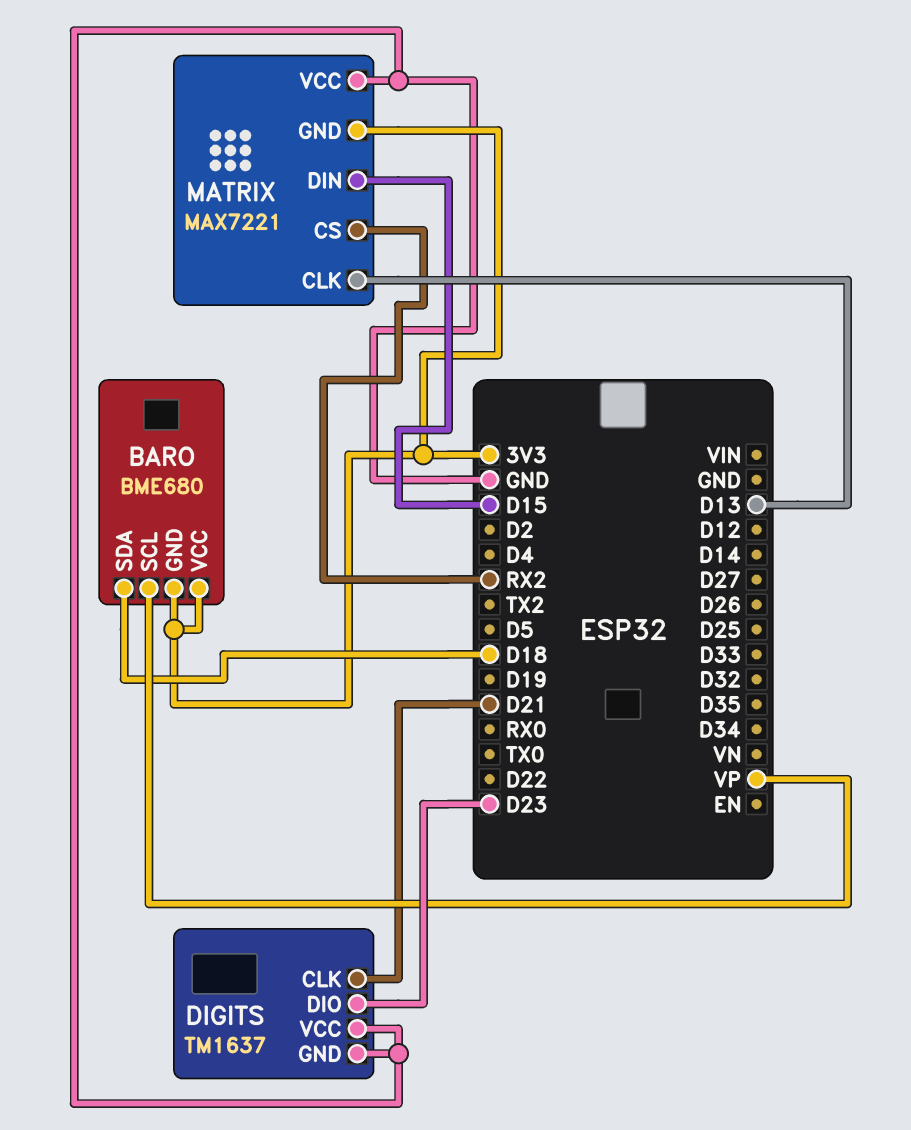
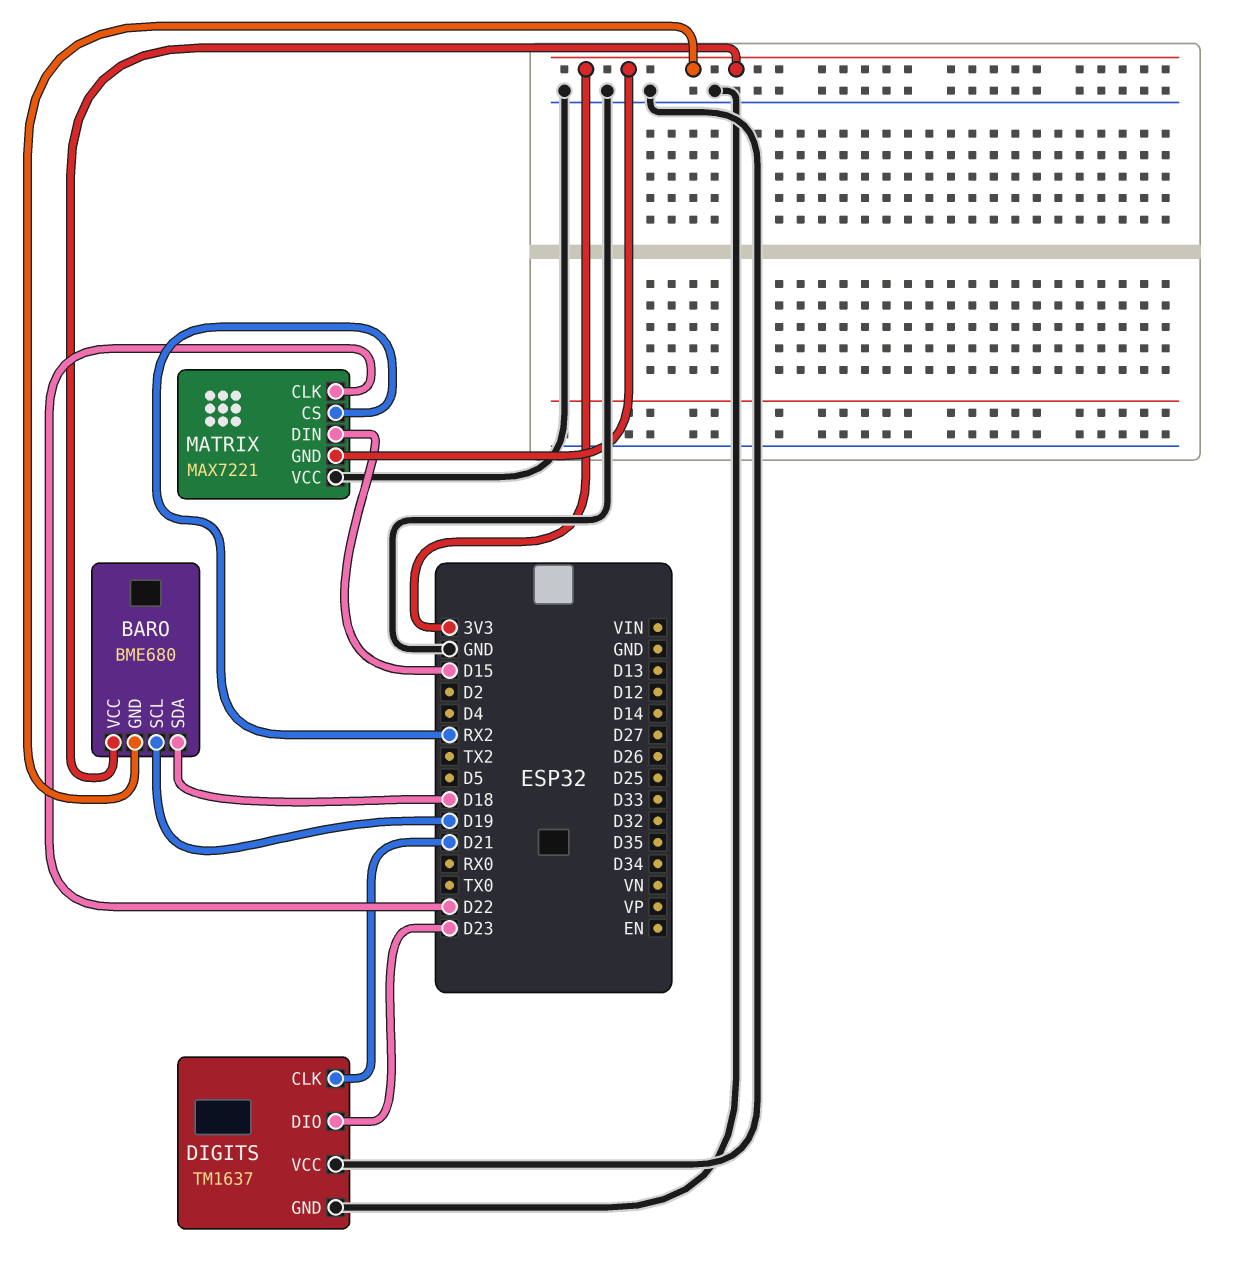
BARO pin SCL: VP -> D19
MATRIX pin CLK: D13 -> D22

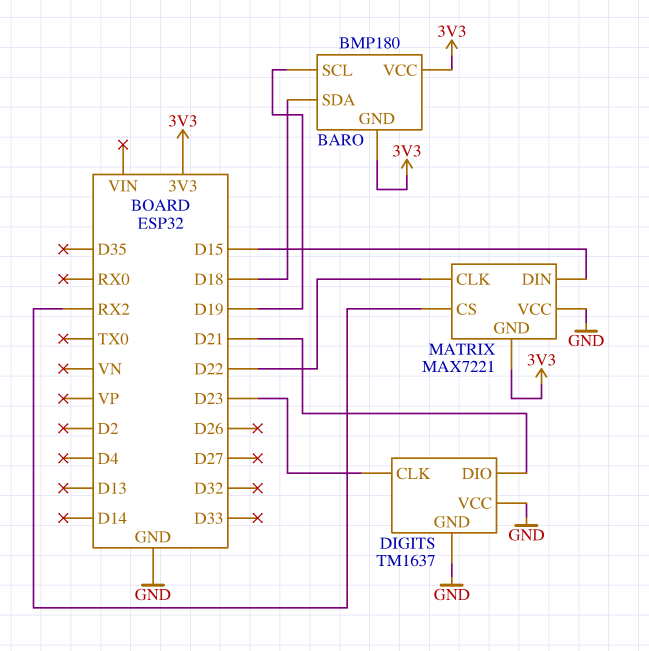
BARO: BME680 -> BMP180
DIGITS pin CLK: D21 -> D23
DIGITS pin DIO: D23 -> D21

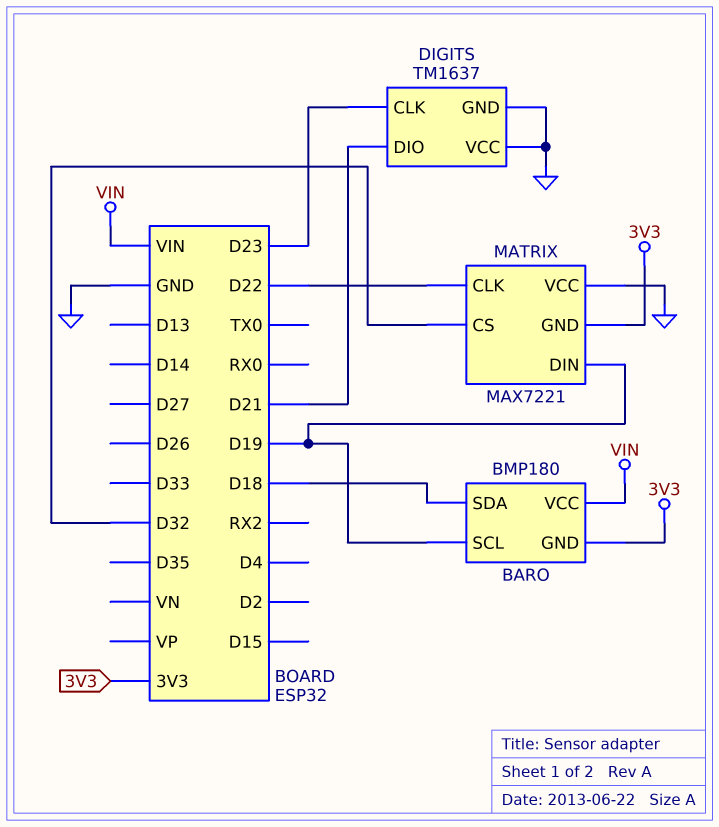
BARO pin VCC: 3V3 -> VIN
MATRIX pin CS: RX2 -> D32
MATRIX pin DIN: D15 -> D19

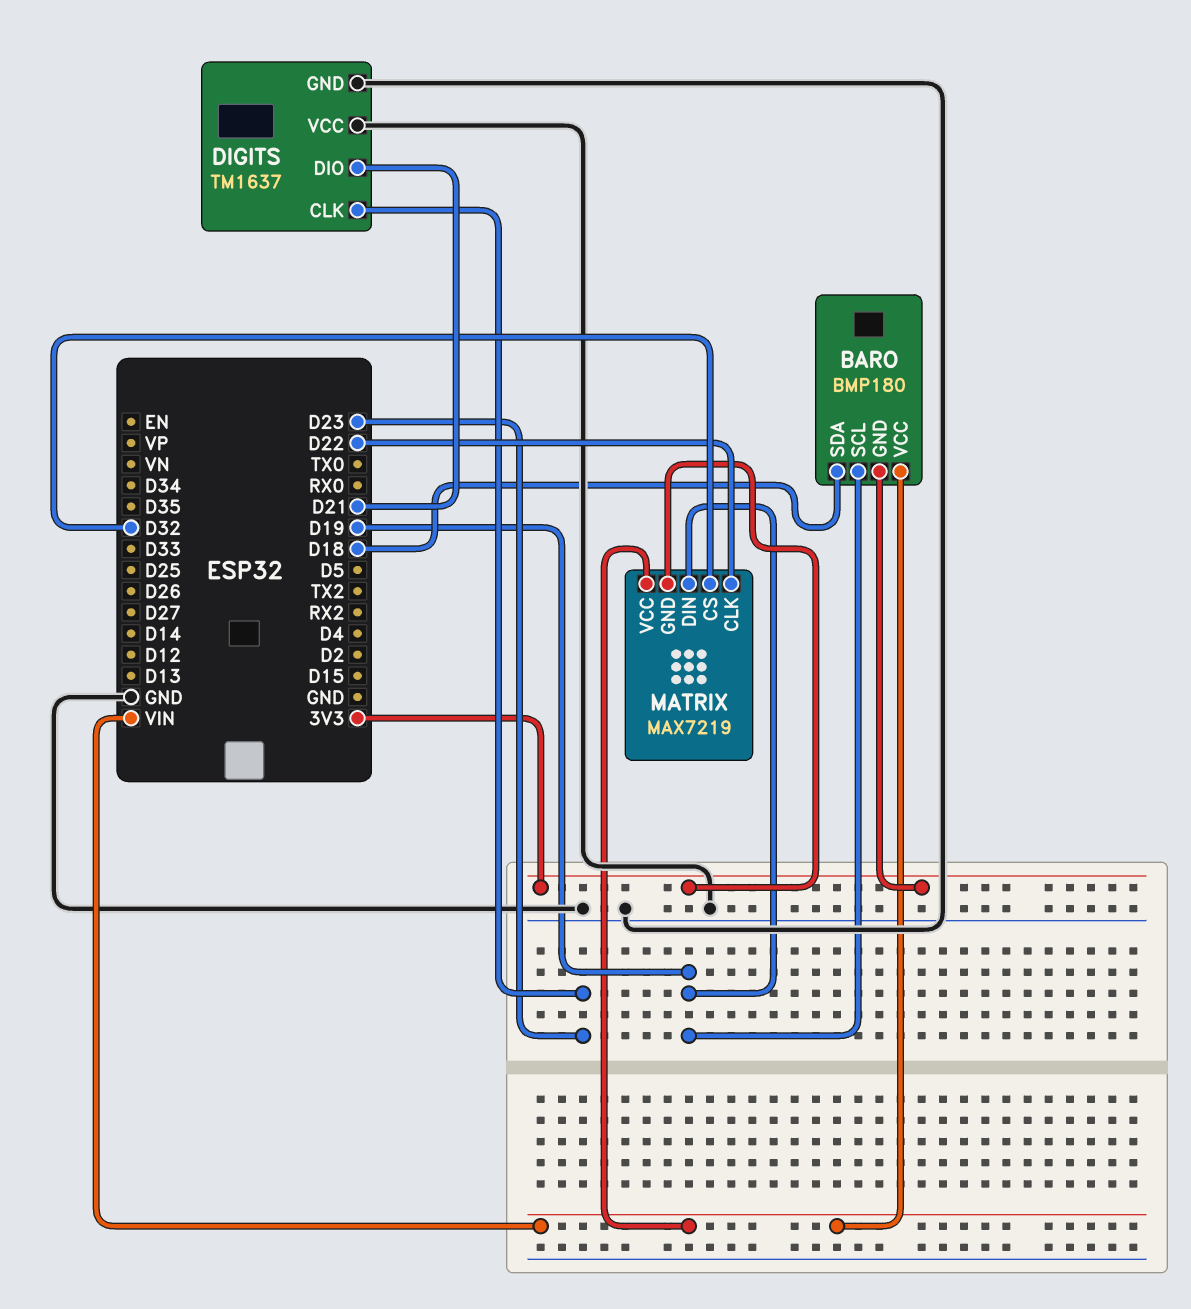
MATRIX: MAX7221 -> MAX7219
MATRIX pin VCC: GND -> VIN

